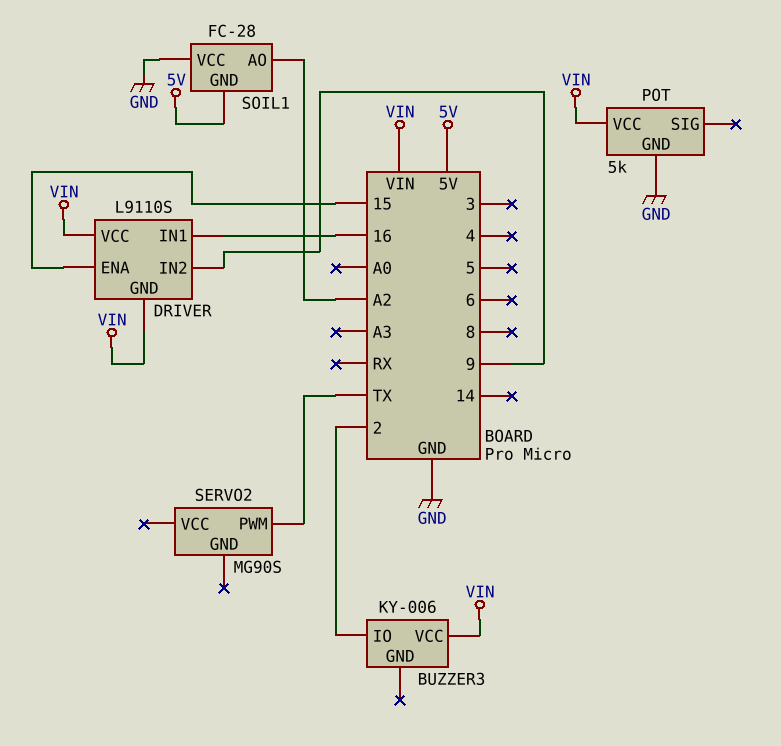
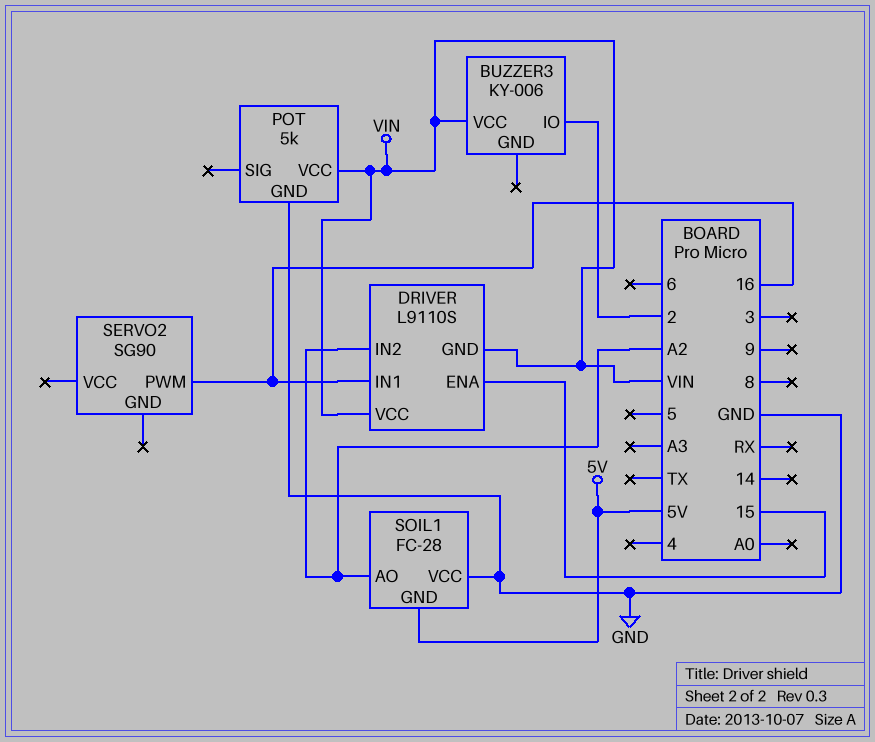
DRIVER pin IN2: 9 -> A2
SERVO2: MG90S -> SG90
SERVO2 pin PWM: TX -> 16

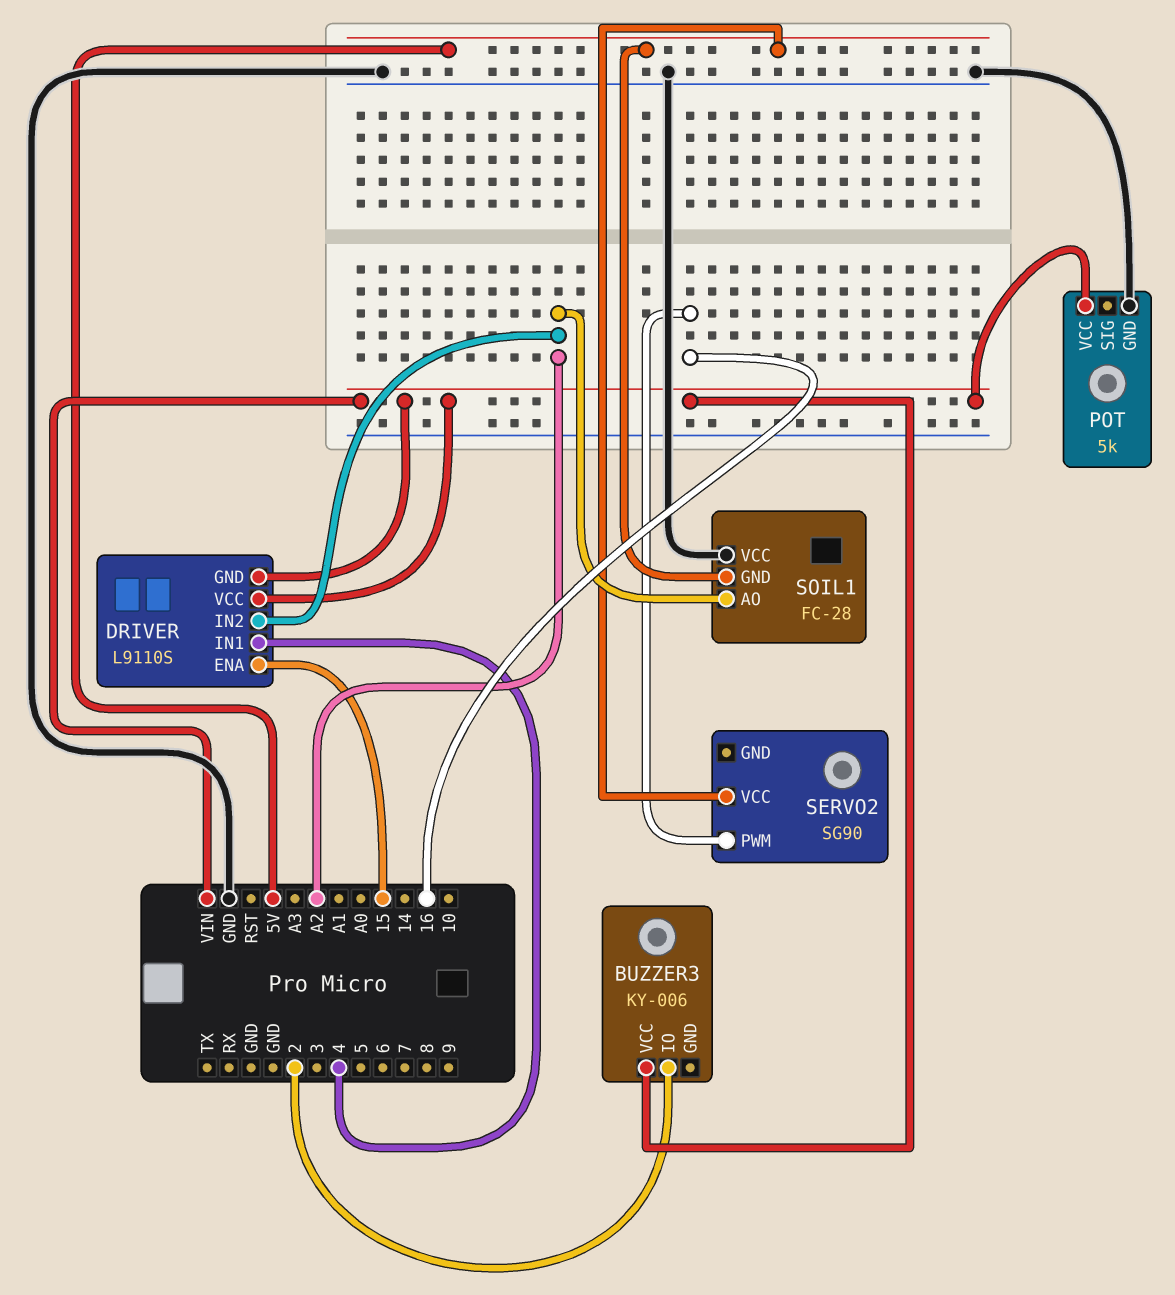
DRIVER pin IN1: 16 -> 4
SERVO2 pin VCC: none -> 5V

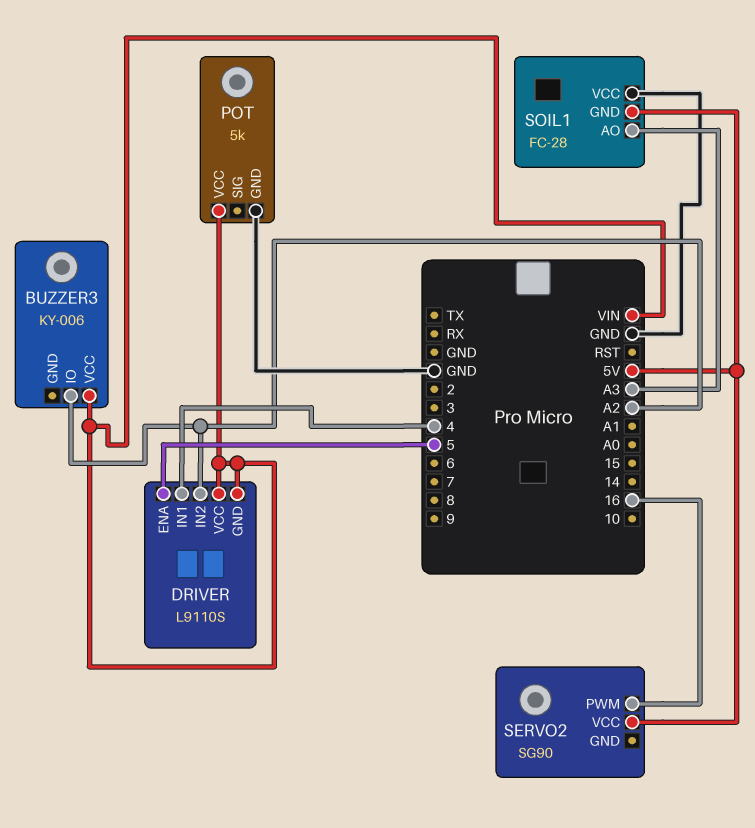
BUZZER3 pin IO: 2 -> A2
DRIVER pin ENA: 15 -> 5
SOIL1 pin AO: A2 -> A3

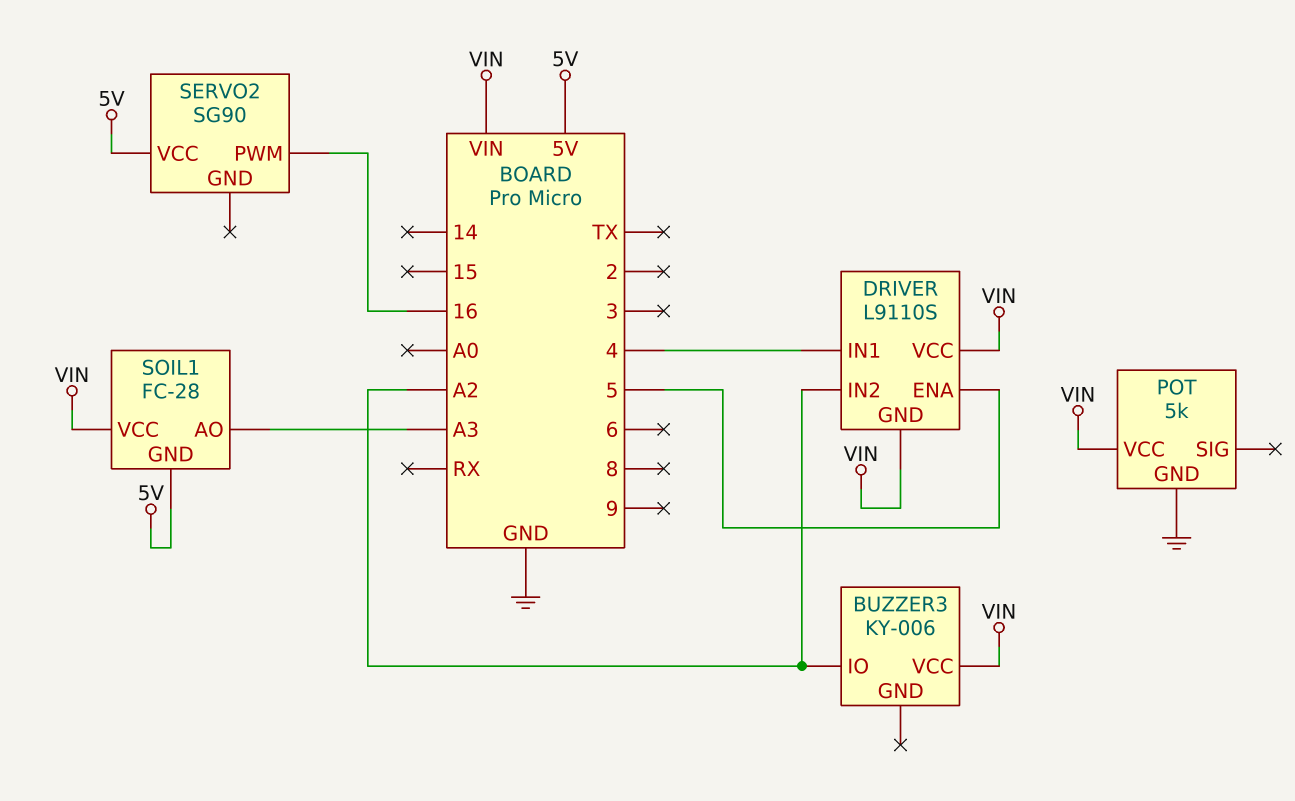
SOIL1 pin VCC: GND -> VIN

